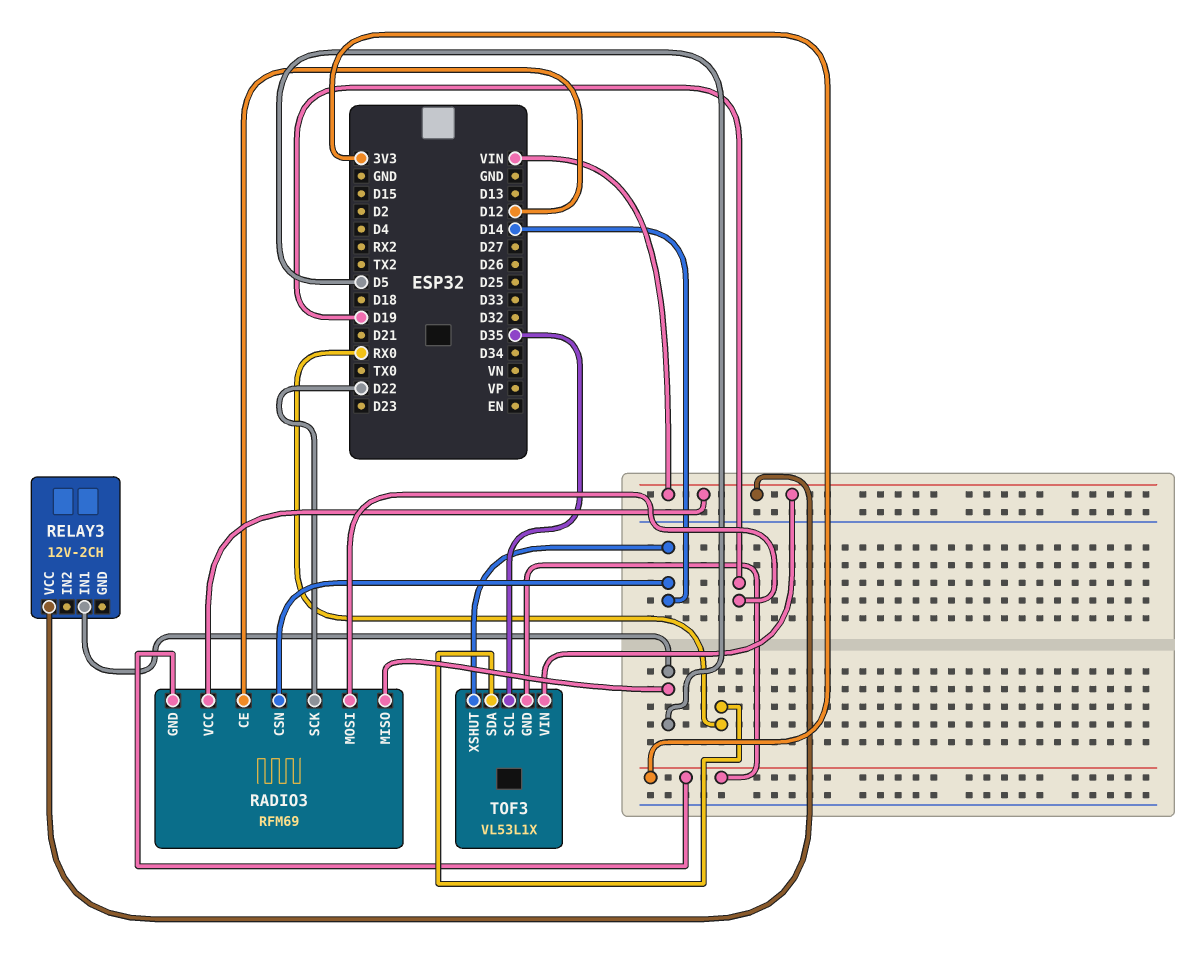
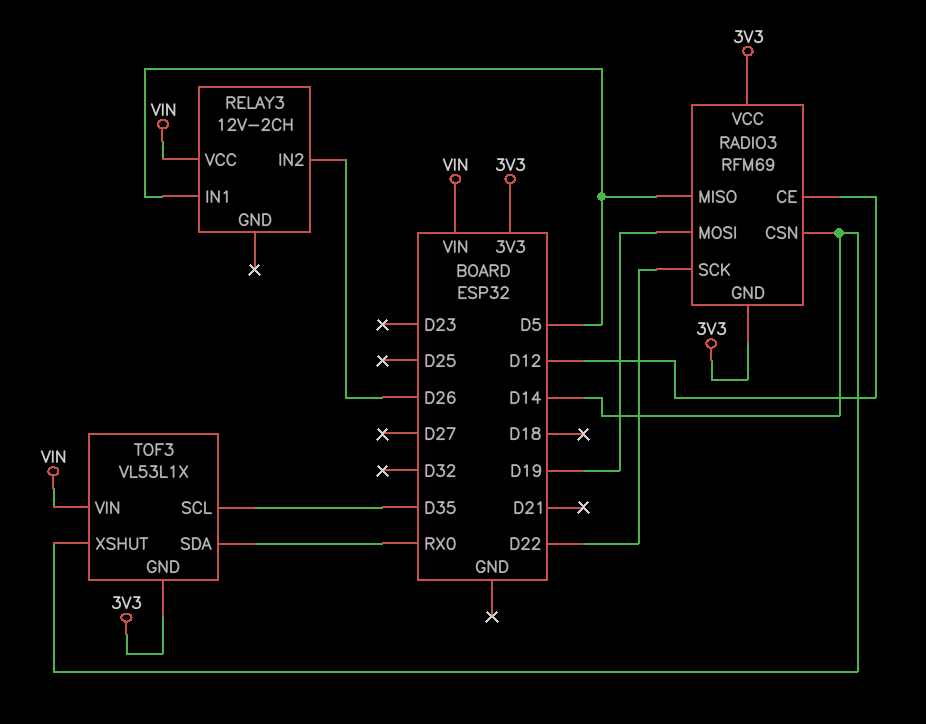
RADIO3 pin VCC: VIN -> 3V3
RELAY3 pin IN2: none -> D26

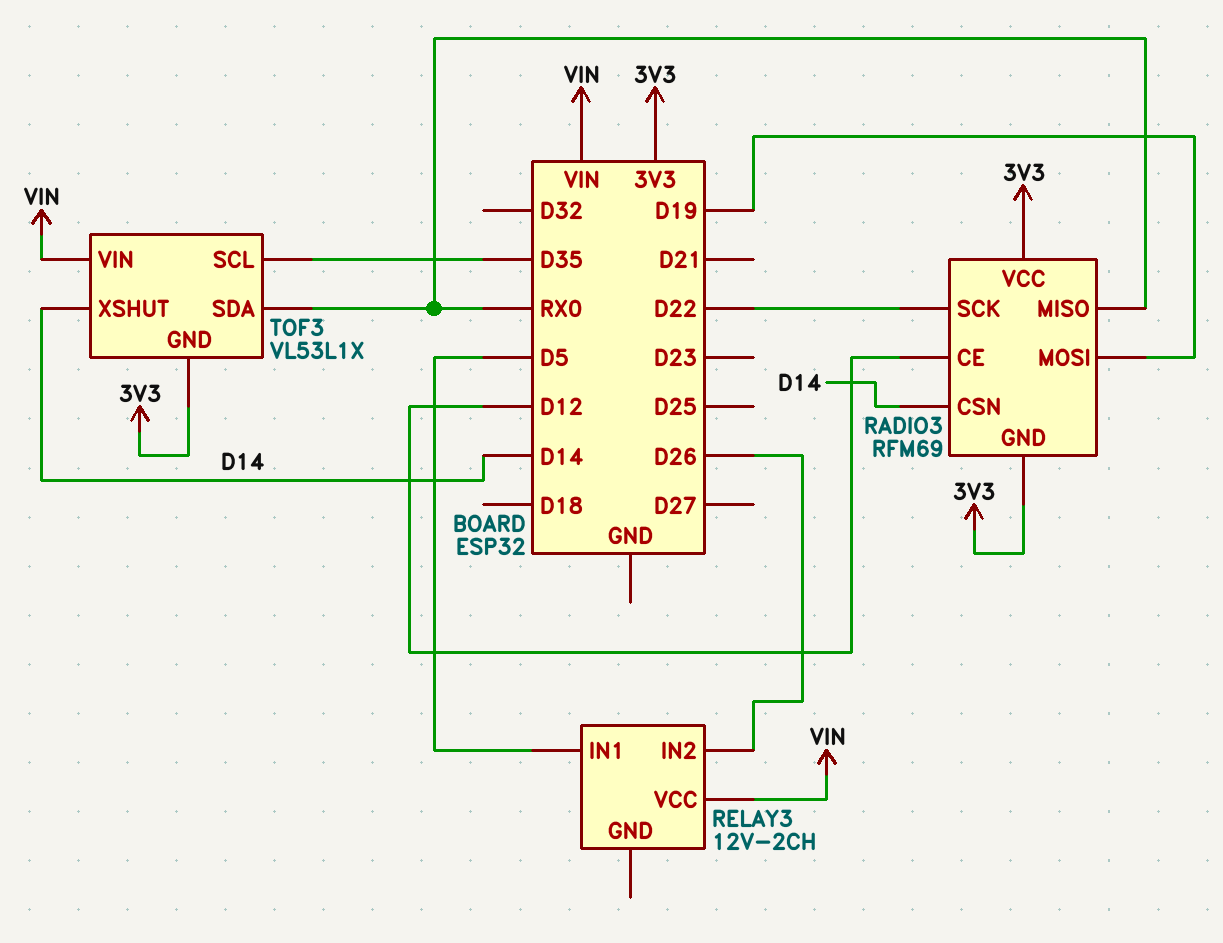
RADIO3 pin MISO: D5 -> RX0

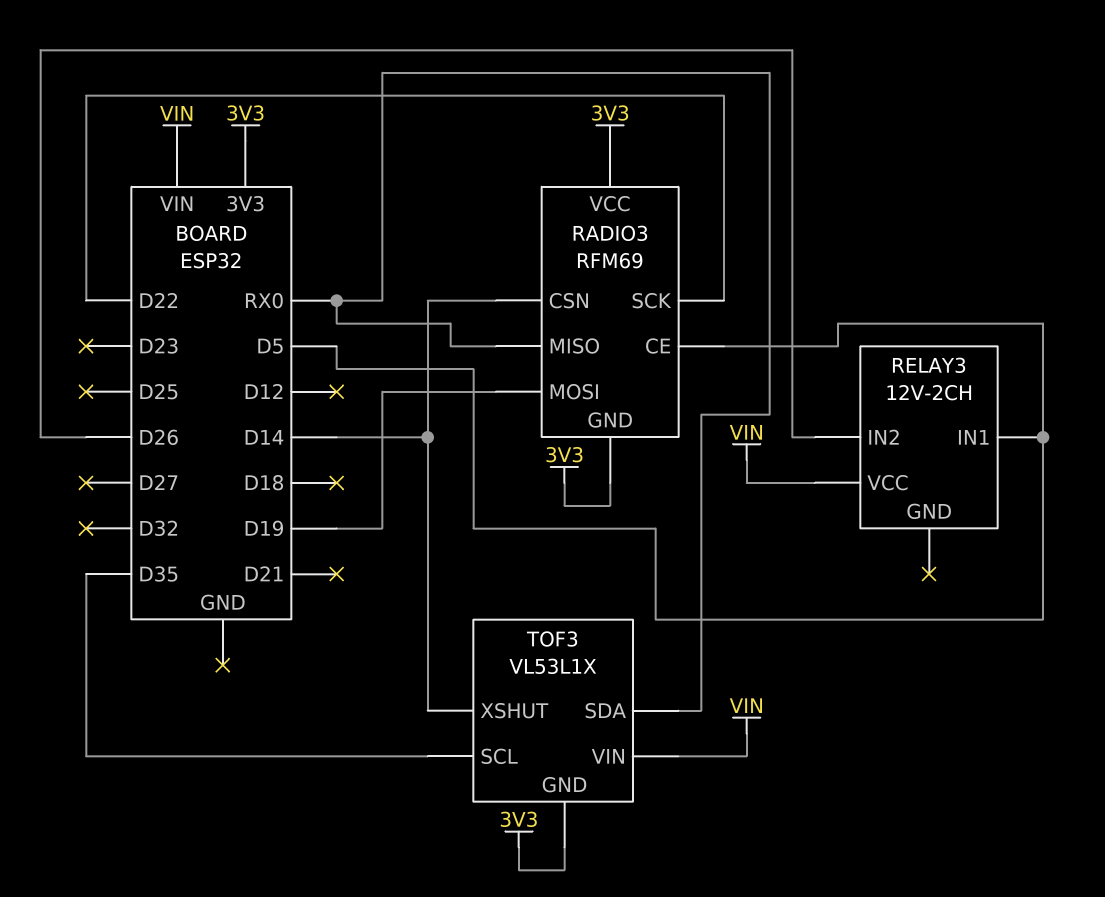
RADIO3 pin CE: D12 -> D5

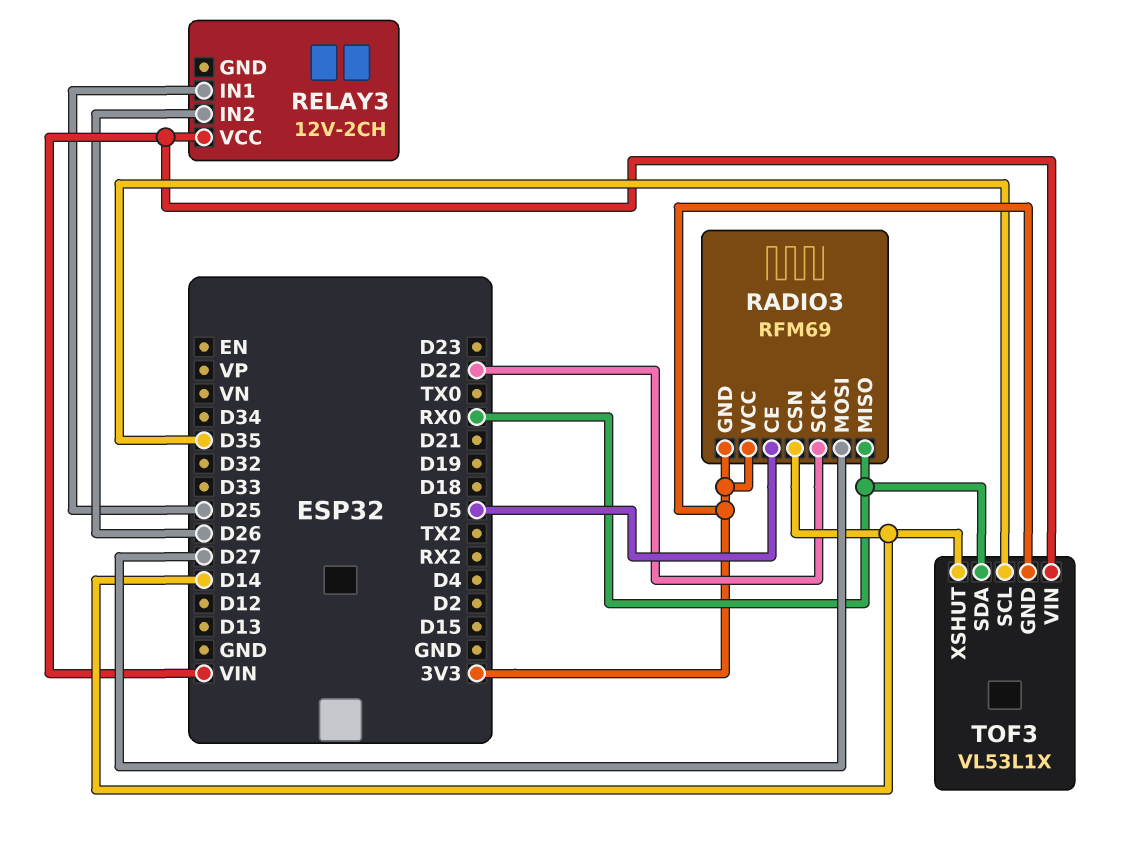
RADIO3 pin MOSI: D19 -> D27
RELAY3 pin IN1: D5 -> D25

